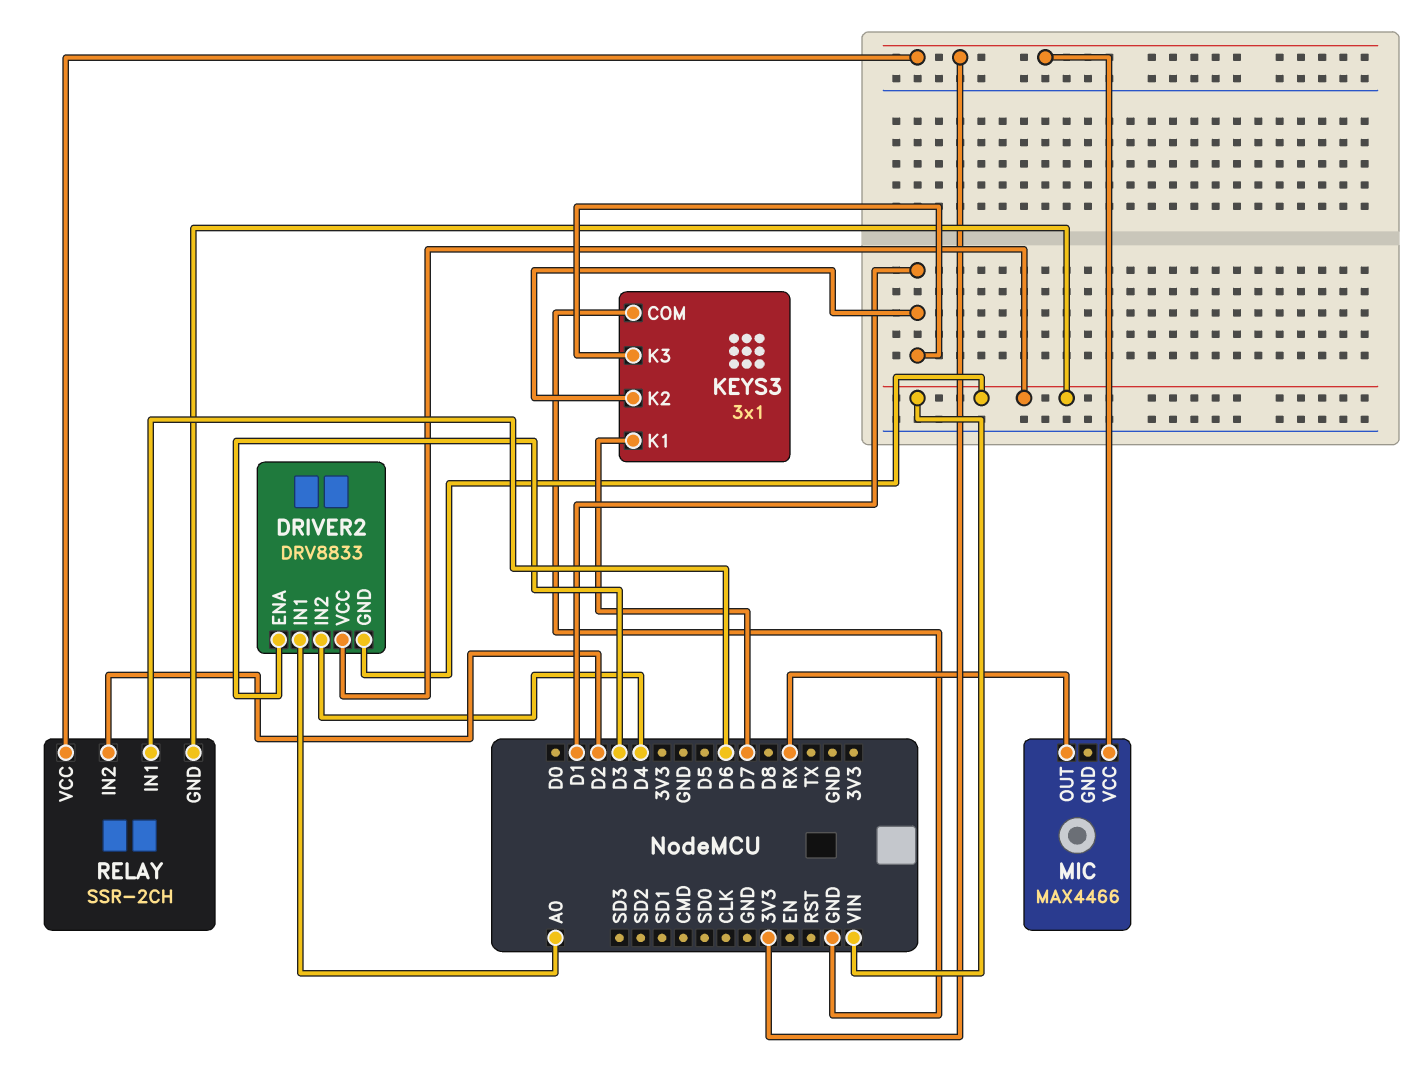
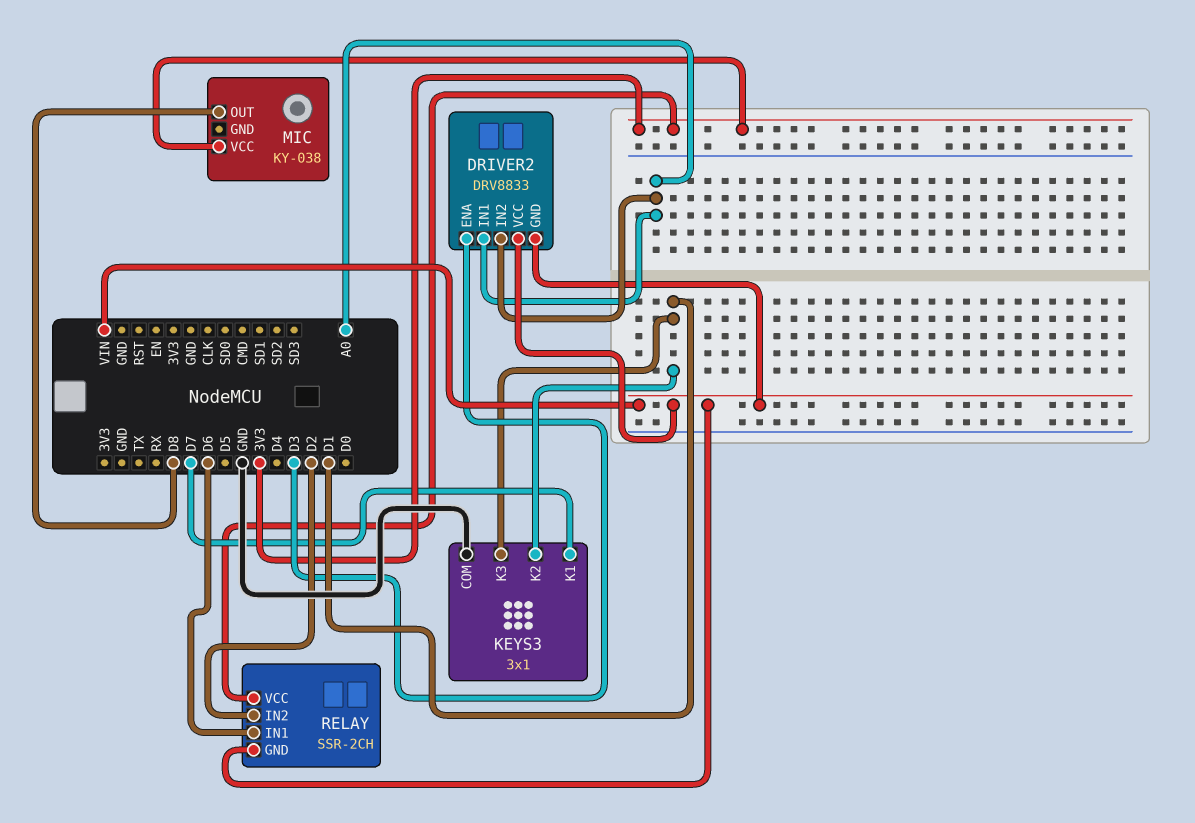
DRIVER2 pin IN2: D4 -> A0
MIC: MAX4466 -> KY-038
MIC pin OUT: RX -> D8

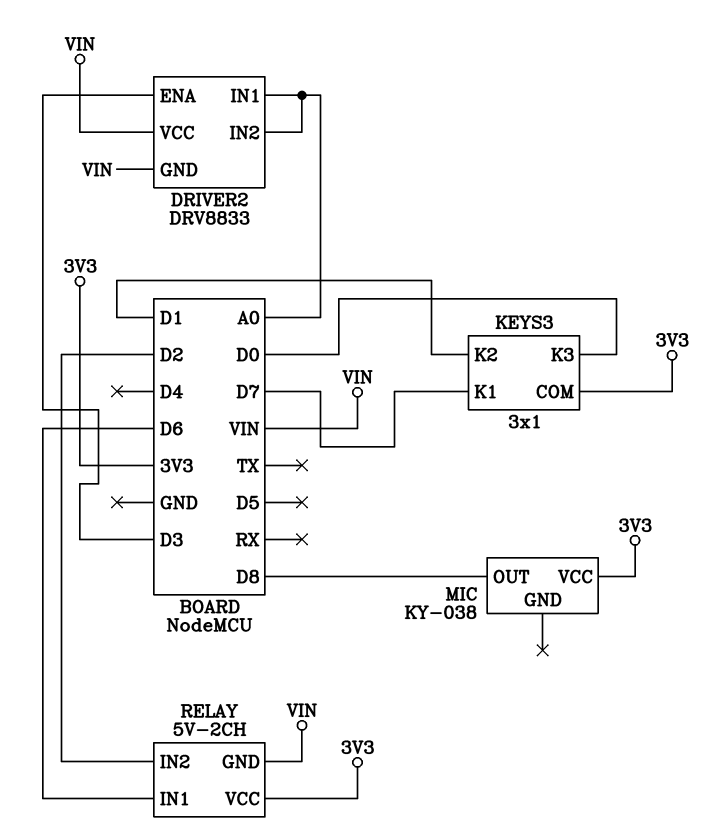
KEYS3 pin COM: GND -> 3V3
KEYS3 pin K3: D1 -> D0
RELAY: SSR-2CH -> 5V-2CH

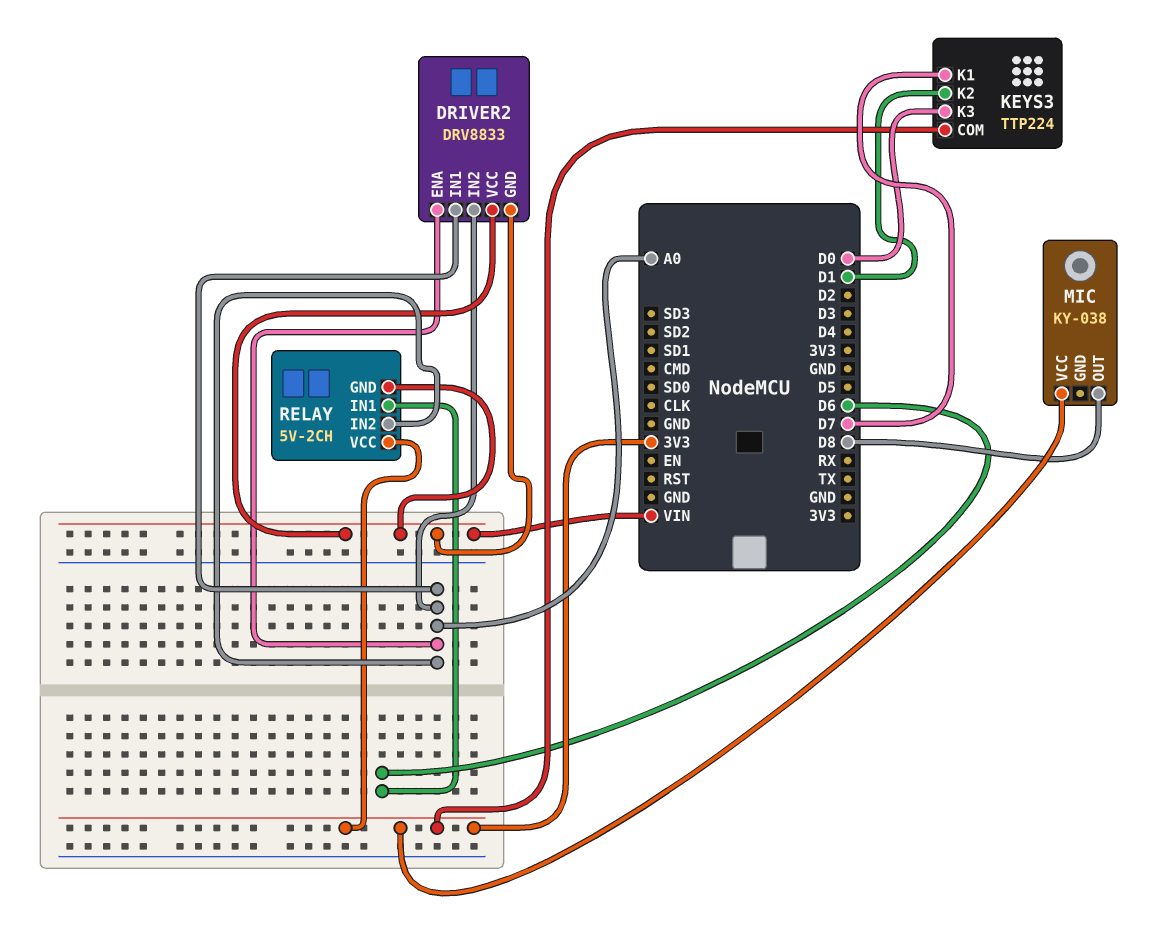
DRIVER2 pin ENA: D3 -> A0
KEYS3: 3x1 -> TTP224
RELAY pin IN2: D2 -> A0

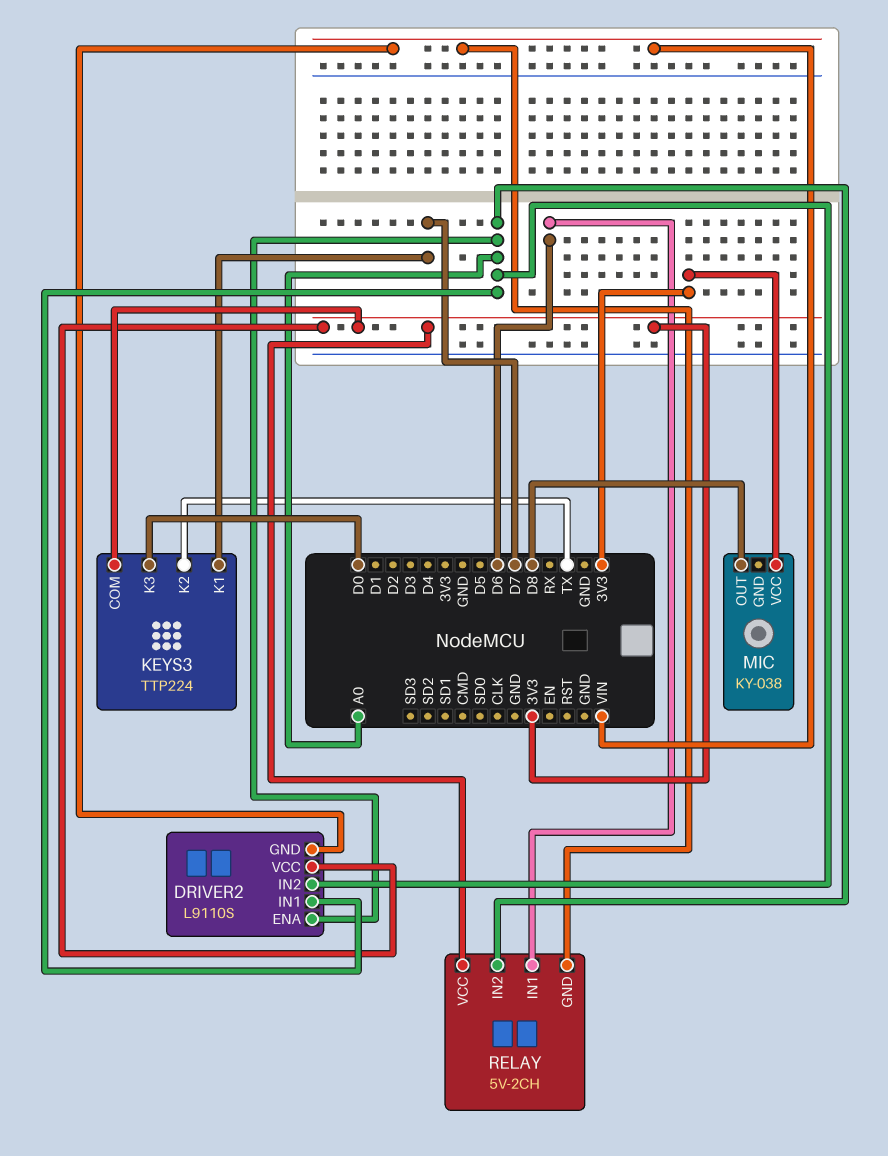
DRIVER2: DRV8833 -> L9110S
DRIVER2 pin VCC: VIN -> 3V3
KEYS3 pin K2: D1 -> TX

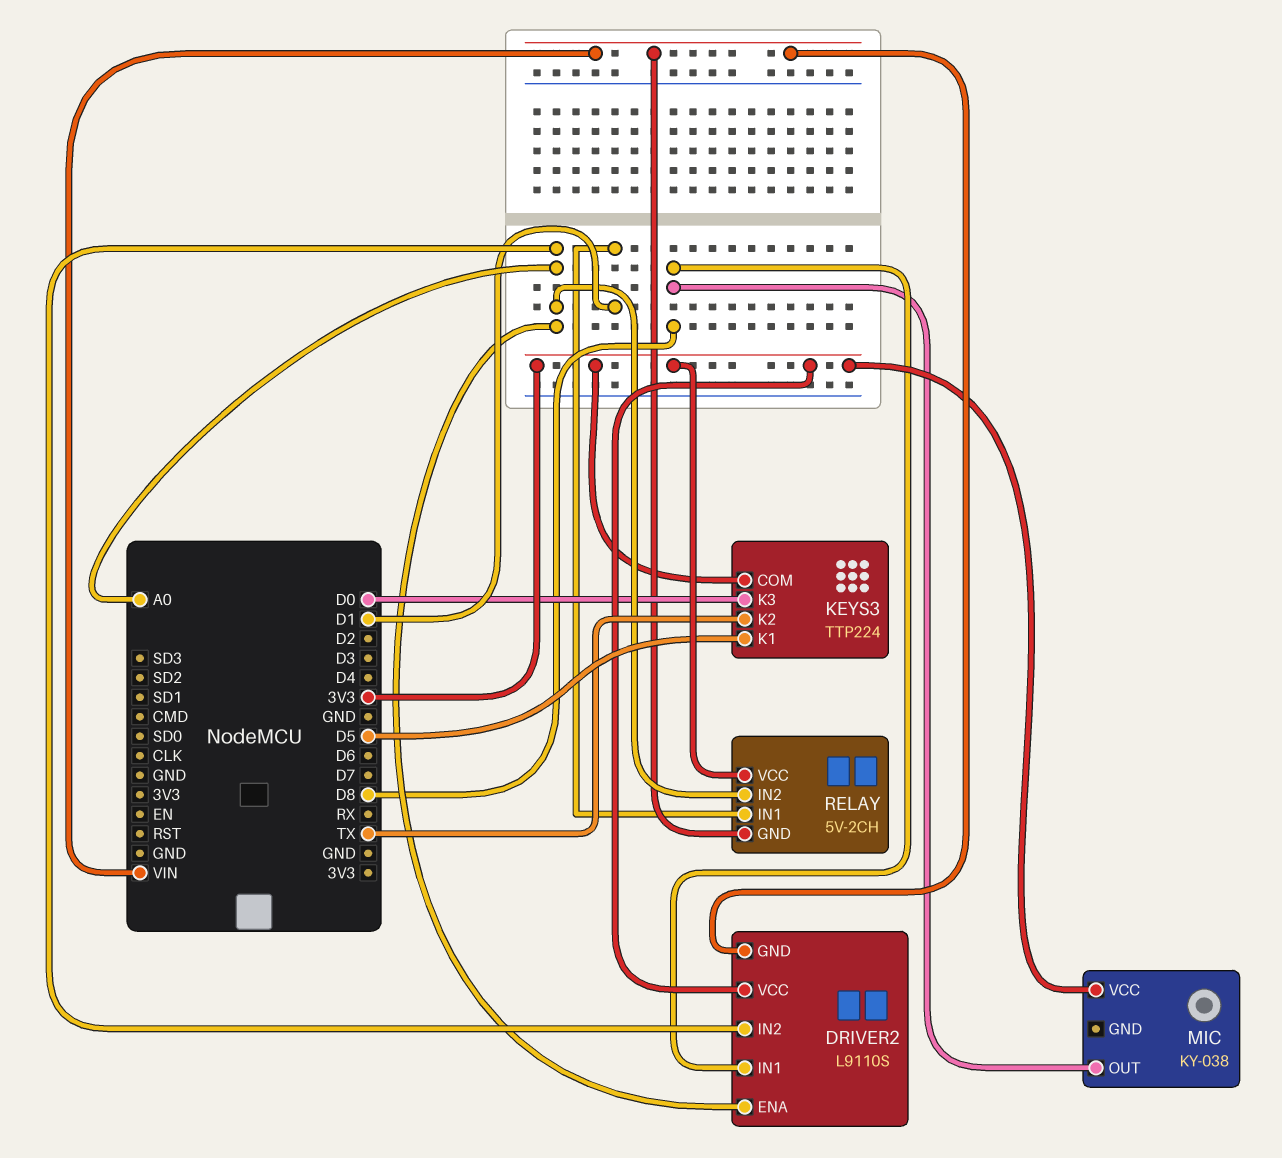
DRIVER2 pin IN1: A0 -> D8
KEYS3 pin K1: D7 -> D5
RELAY pin IN1: D6 -> D1

